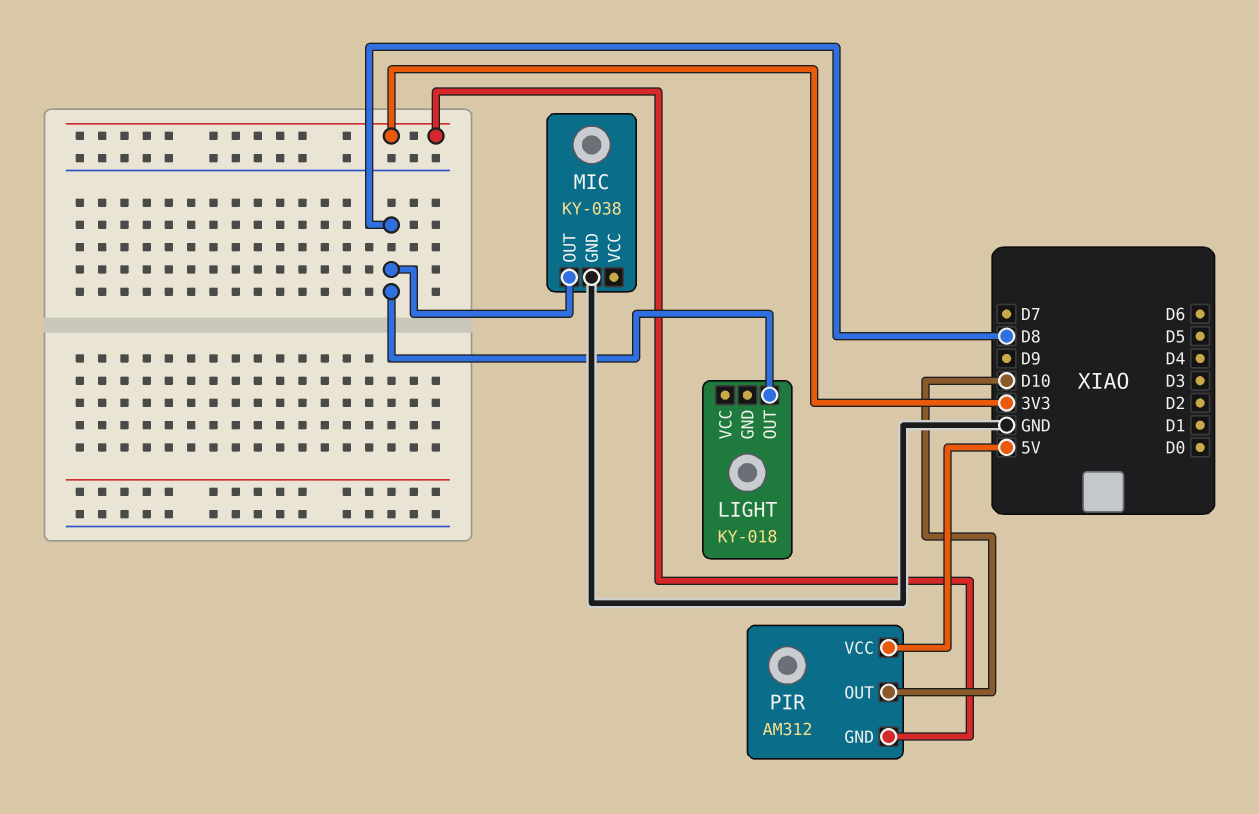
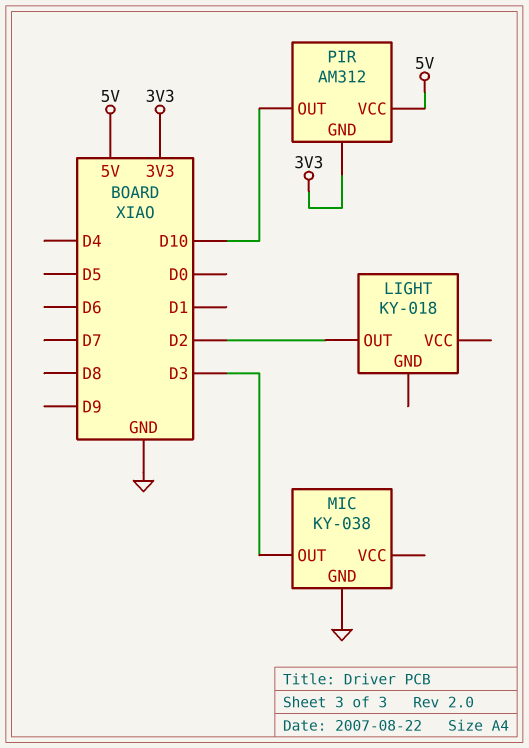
LIGHT pin OUT: D8 -> D2
MIC pin OUT: D8 -> D3

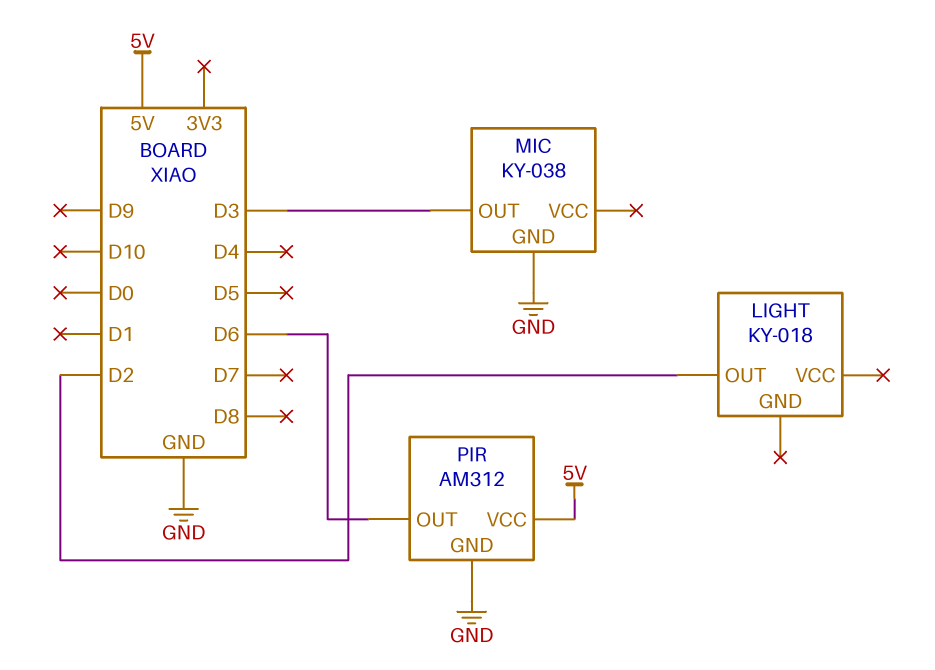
PIR pin GND: 3V3 -> GND
PIR pin OUT: D10 -> D6

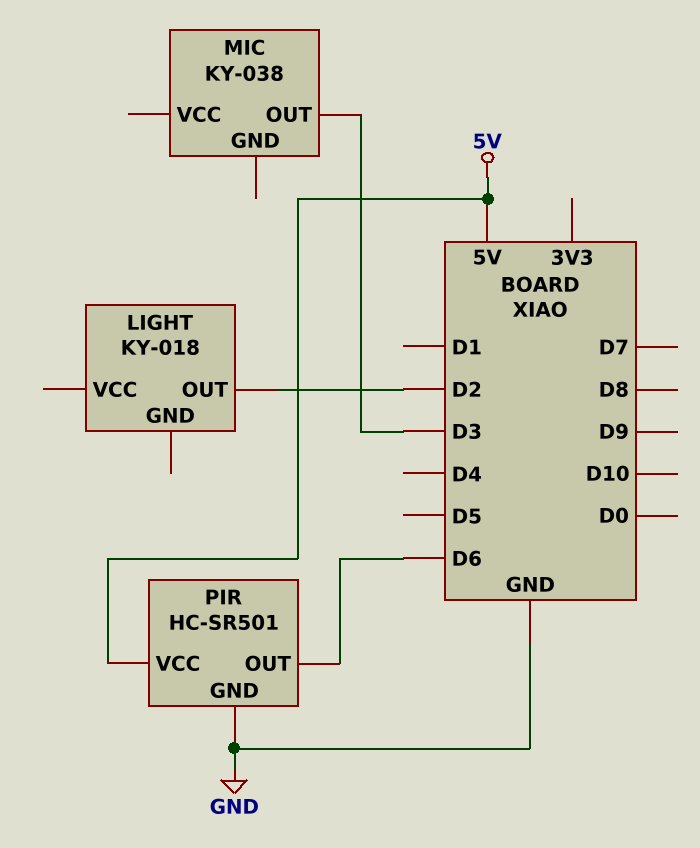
MIC pin GND: GND -> none
PIR: AM312 -> HC-SR501

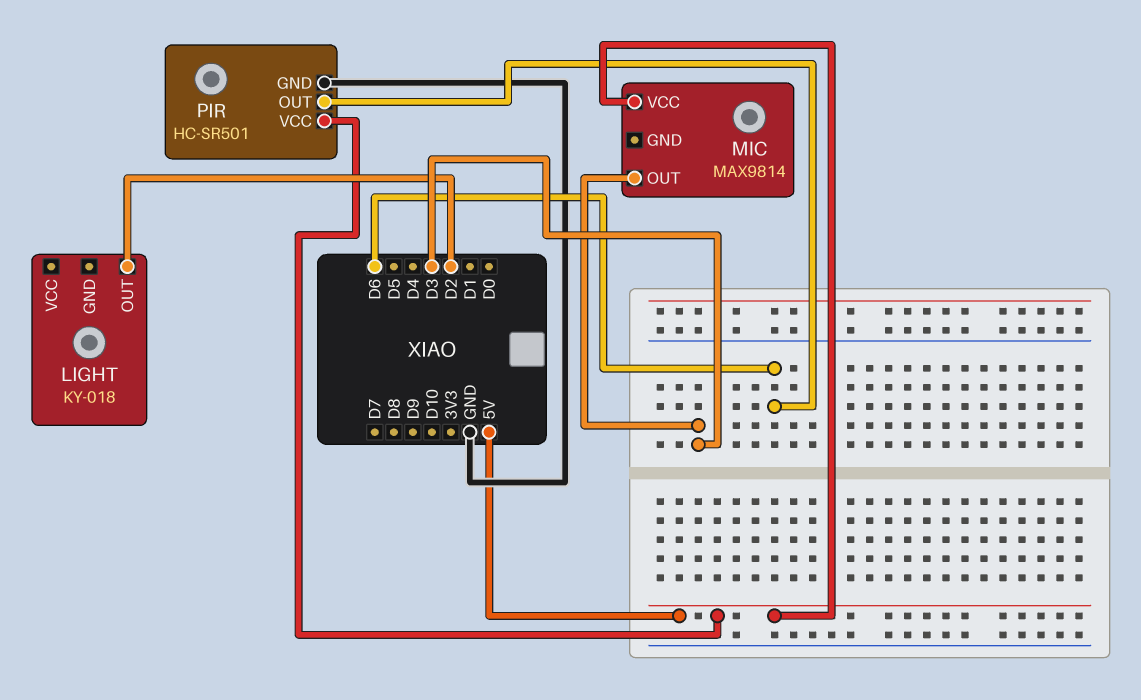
MIC: KY-038 -> MAX9814
MIC pin VCC: none -> 5V

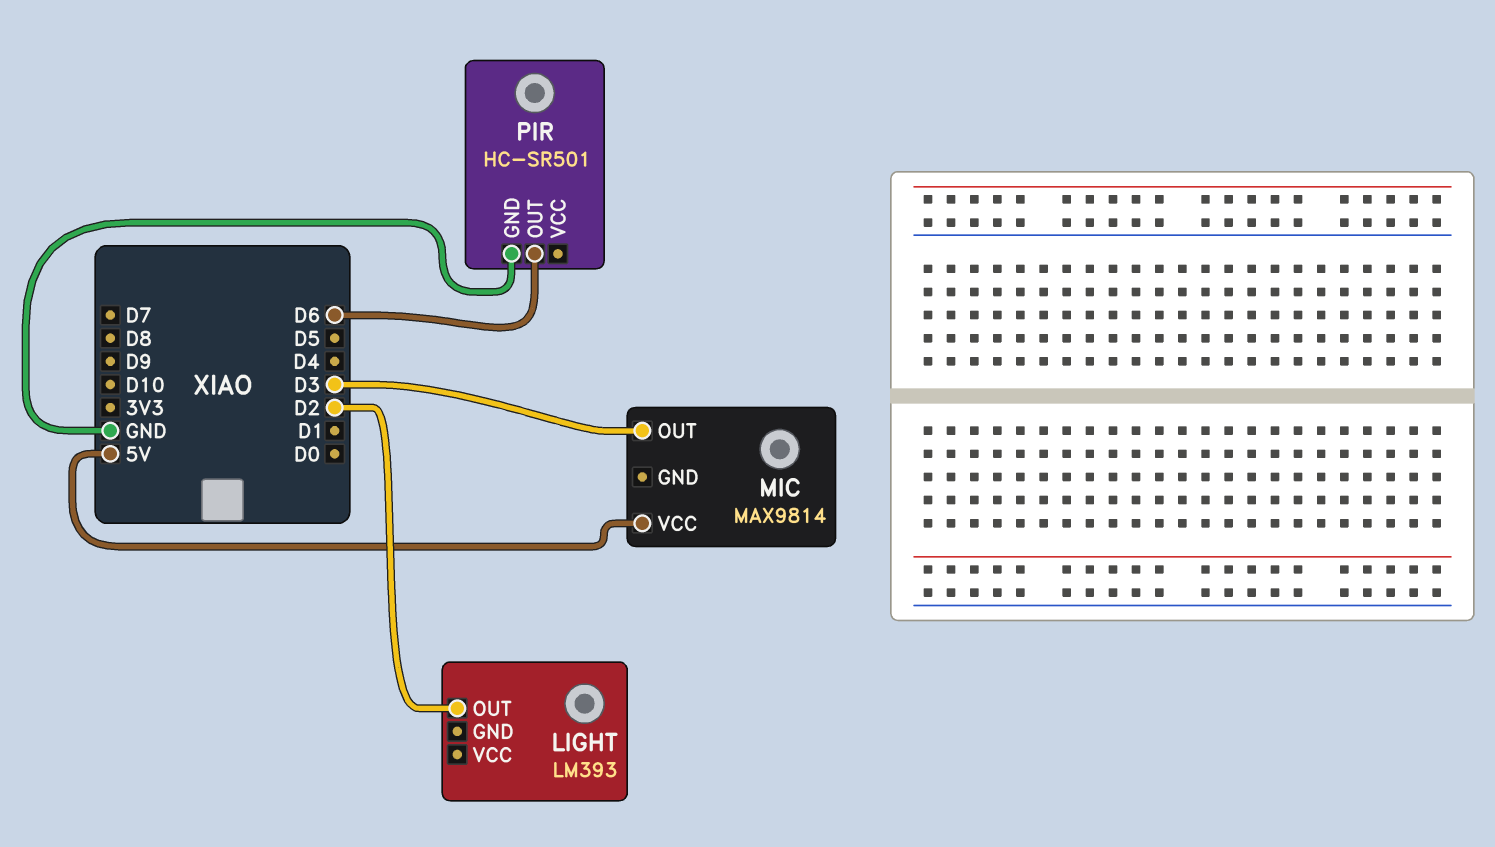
LIGHT: KY-018 -> LM393
PIR pin VCC: 5V -> none

